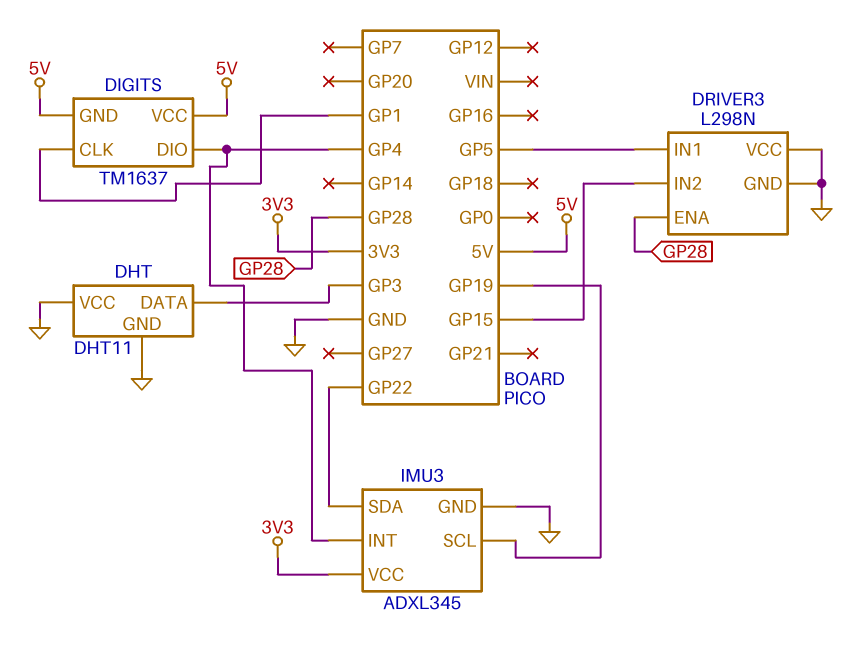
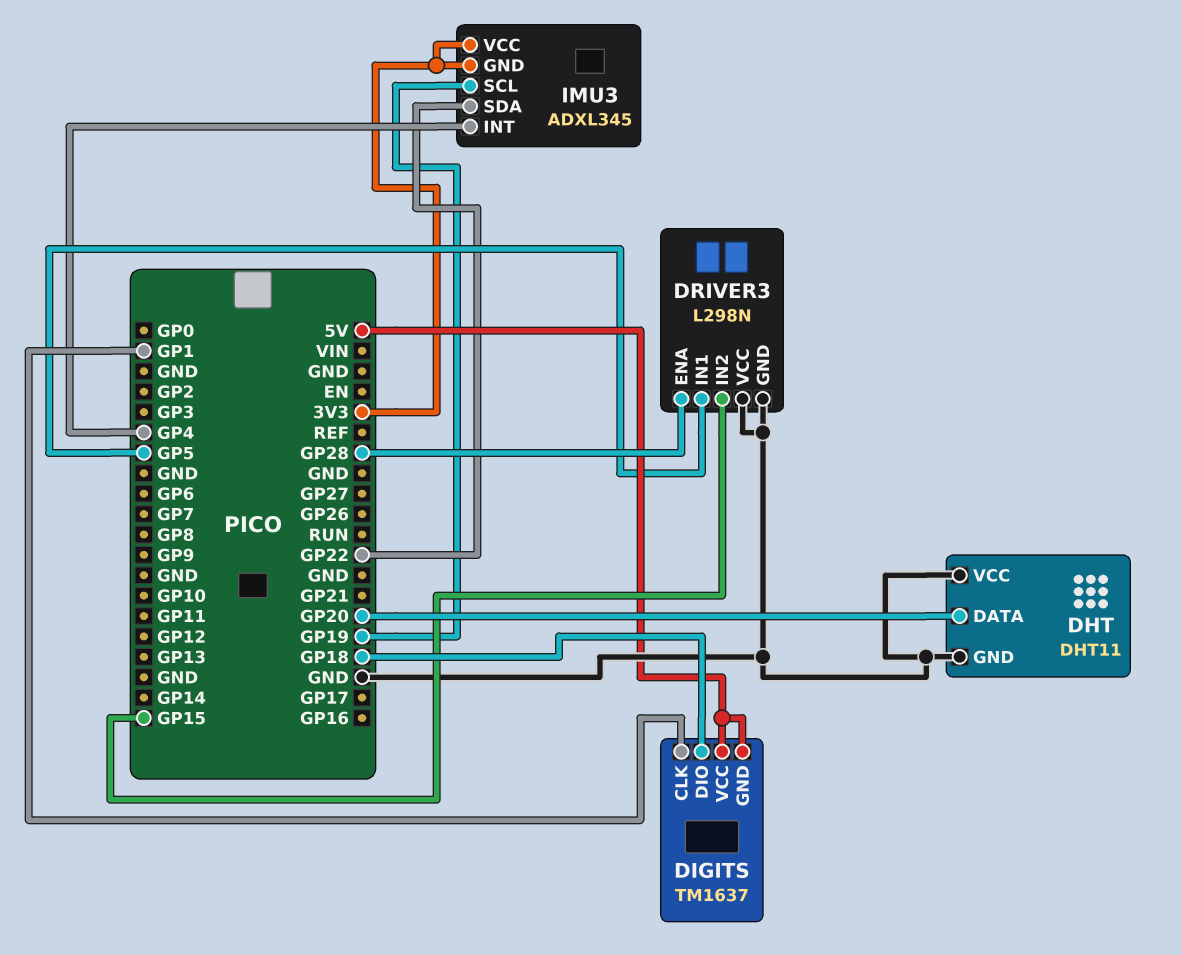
DHT pin DATA: GP3 -> GP20
DIGITS pin DIO: GP4 -> GP18
IMU3 pin GND: GND -> 3V3

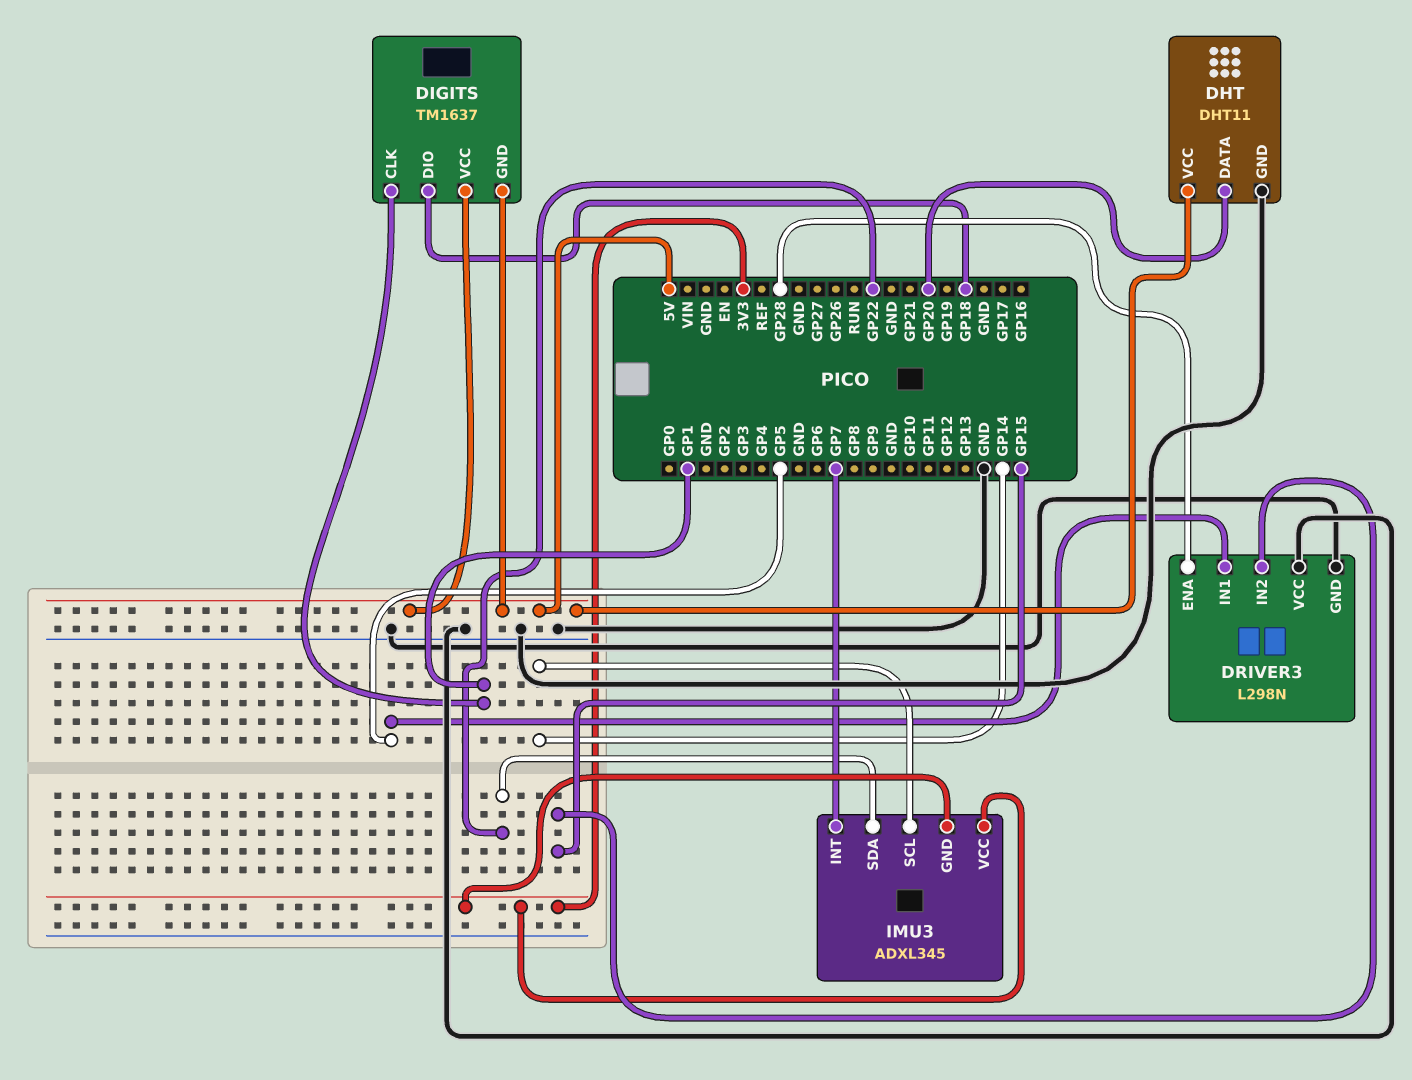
DHT pin VCC: GND -> 5V
IMU3 pin INT: GP4 -> GP7
IMU3 pin SCL: GP19 -> GP14

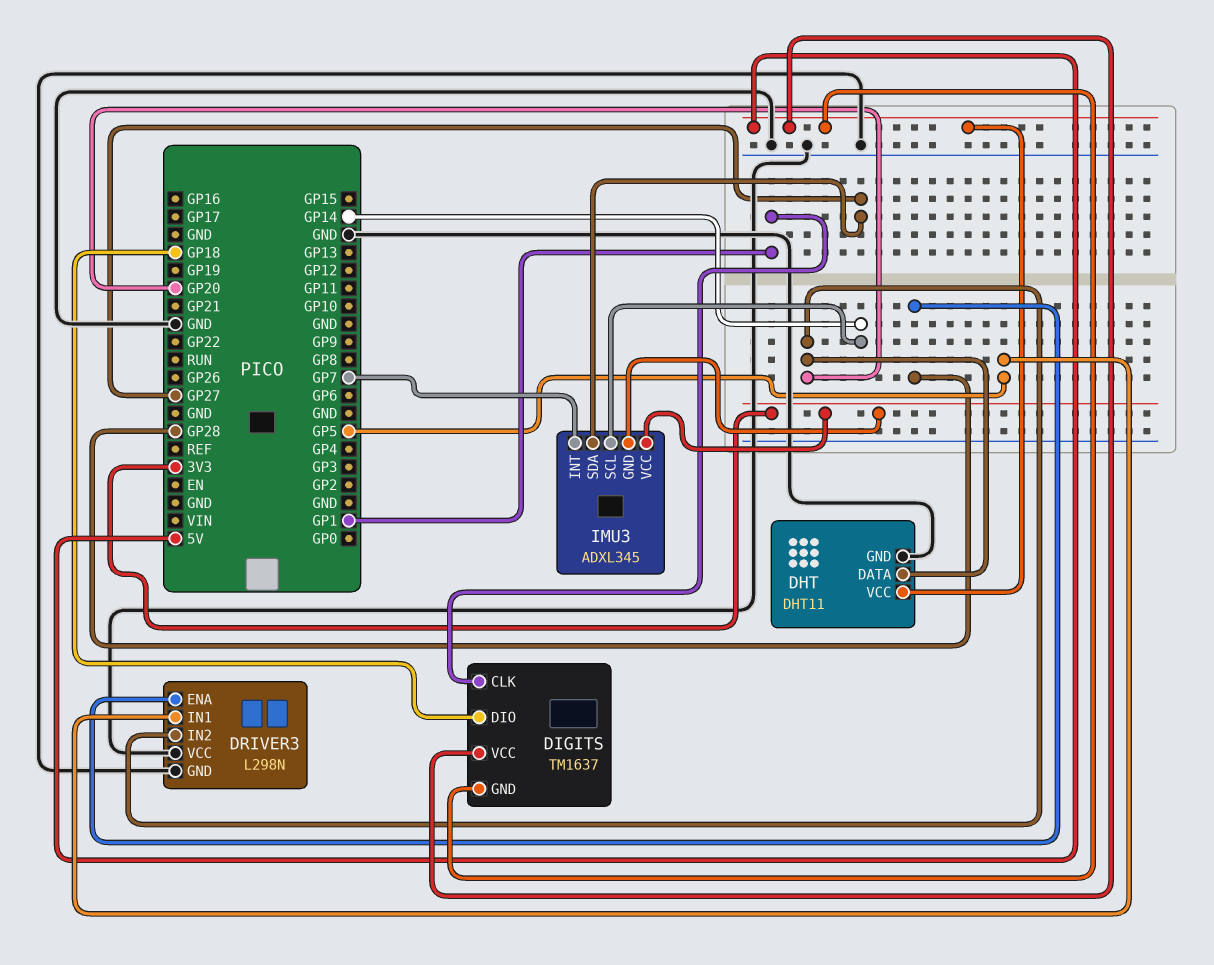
DRIVER3 pin IN2: GP15 -> GP20
IMU3 pin SDA: GP22 -> GP27

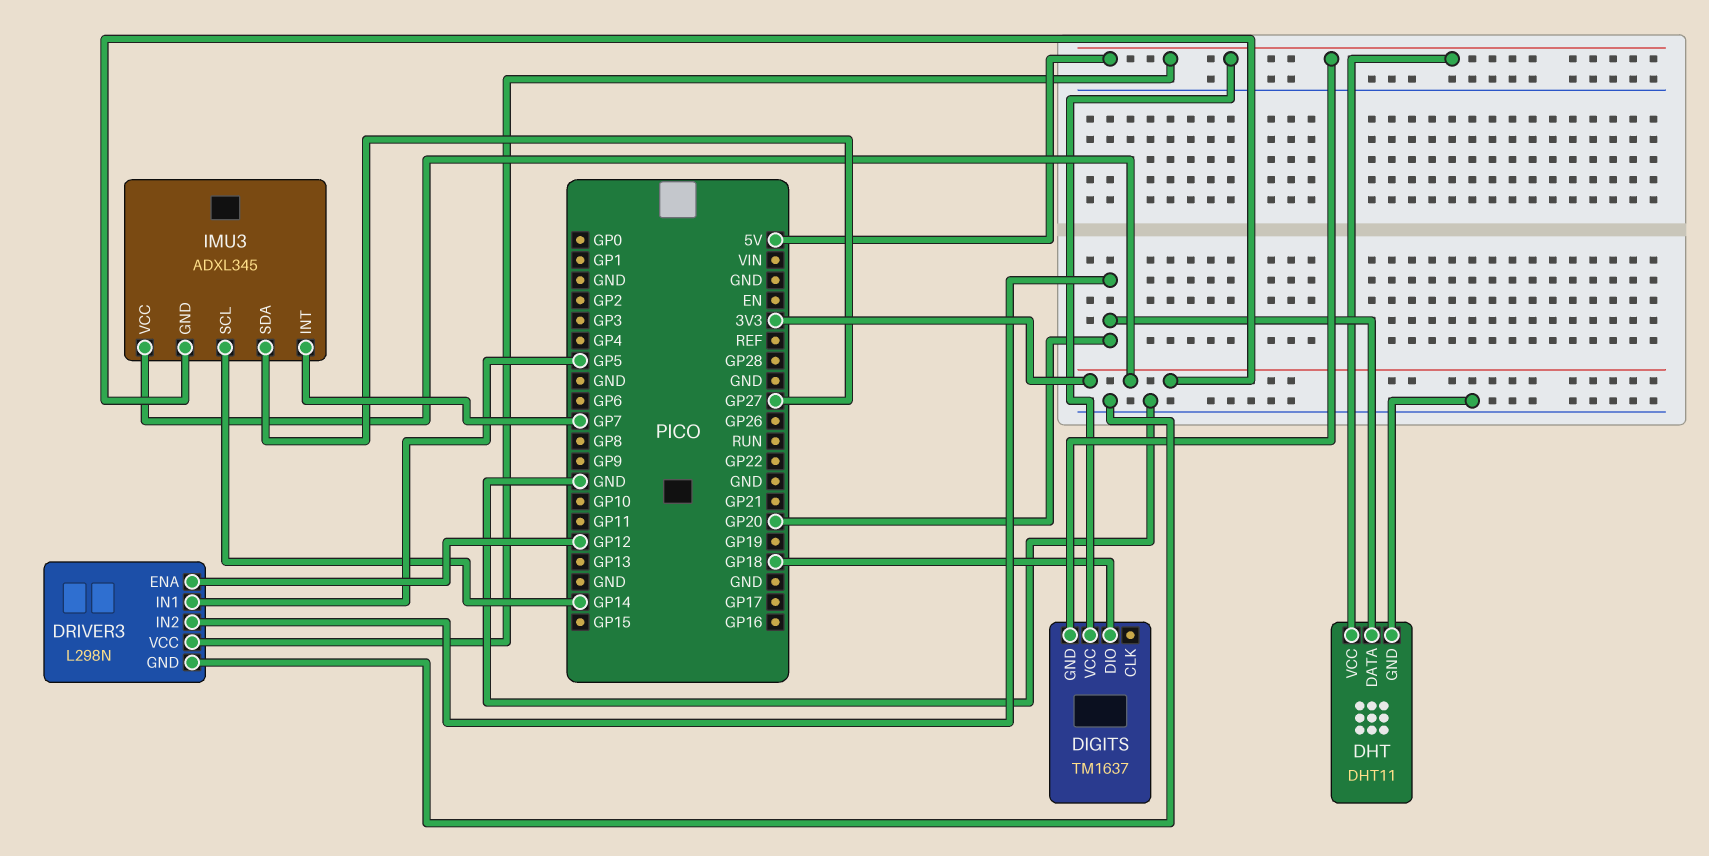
DIGITS pin CLK: GP1 -> none
DRIVER3 pin ENA: GP28 -> GP12
DRIVER3 pin VCC: GND -> 5V

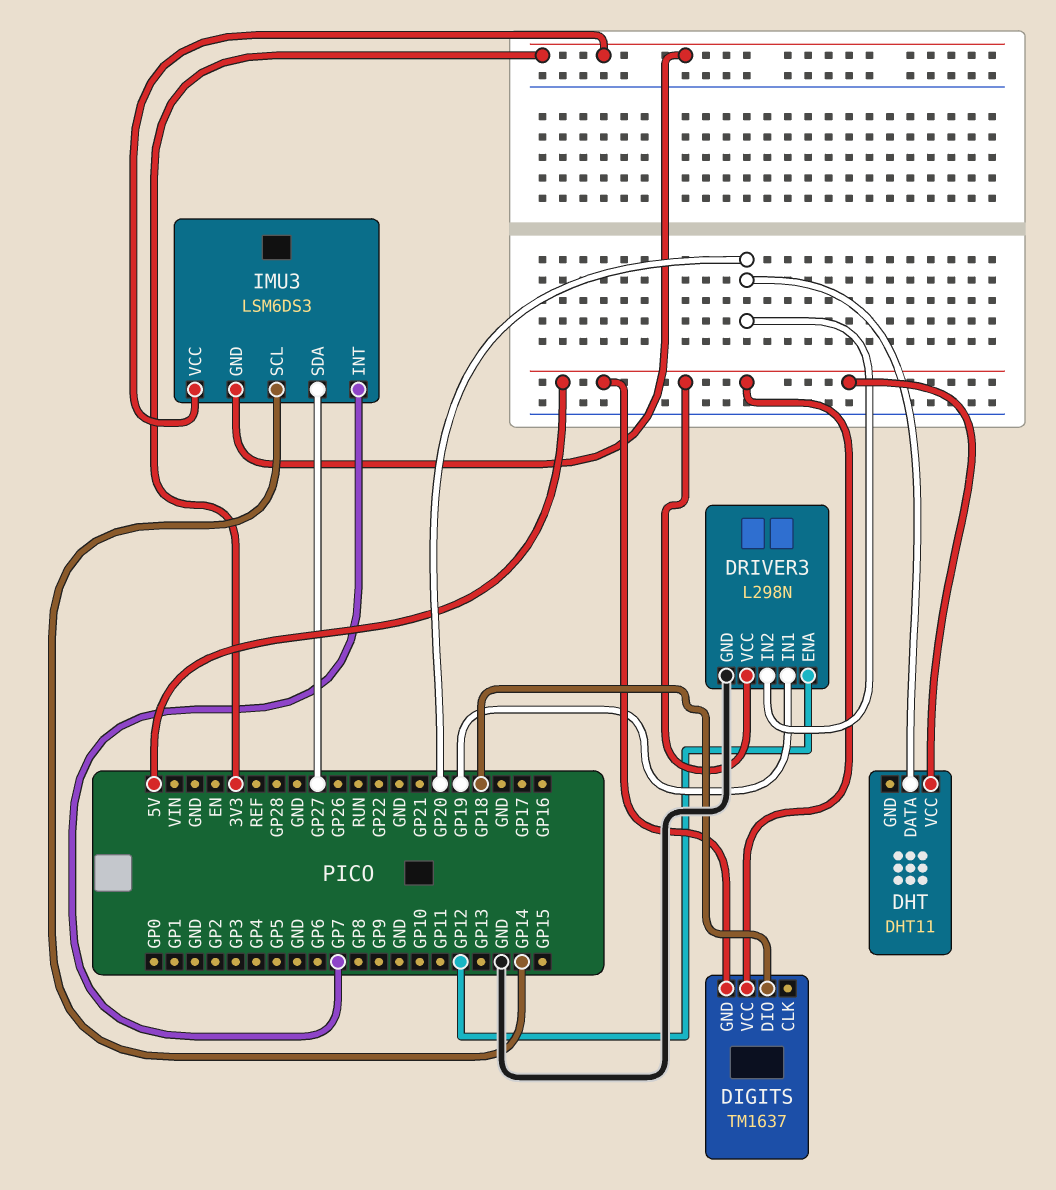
DHT pin GND: GND -> none
DRIVER3 pin IN1: GP5 -> GP19
IMU3: ADXL345 -> LSM6DS3

